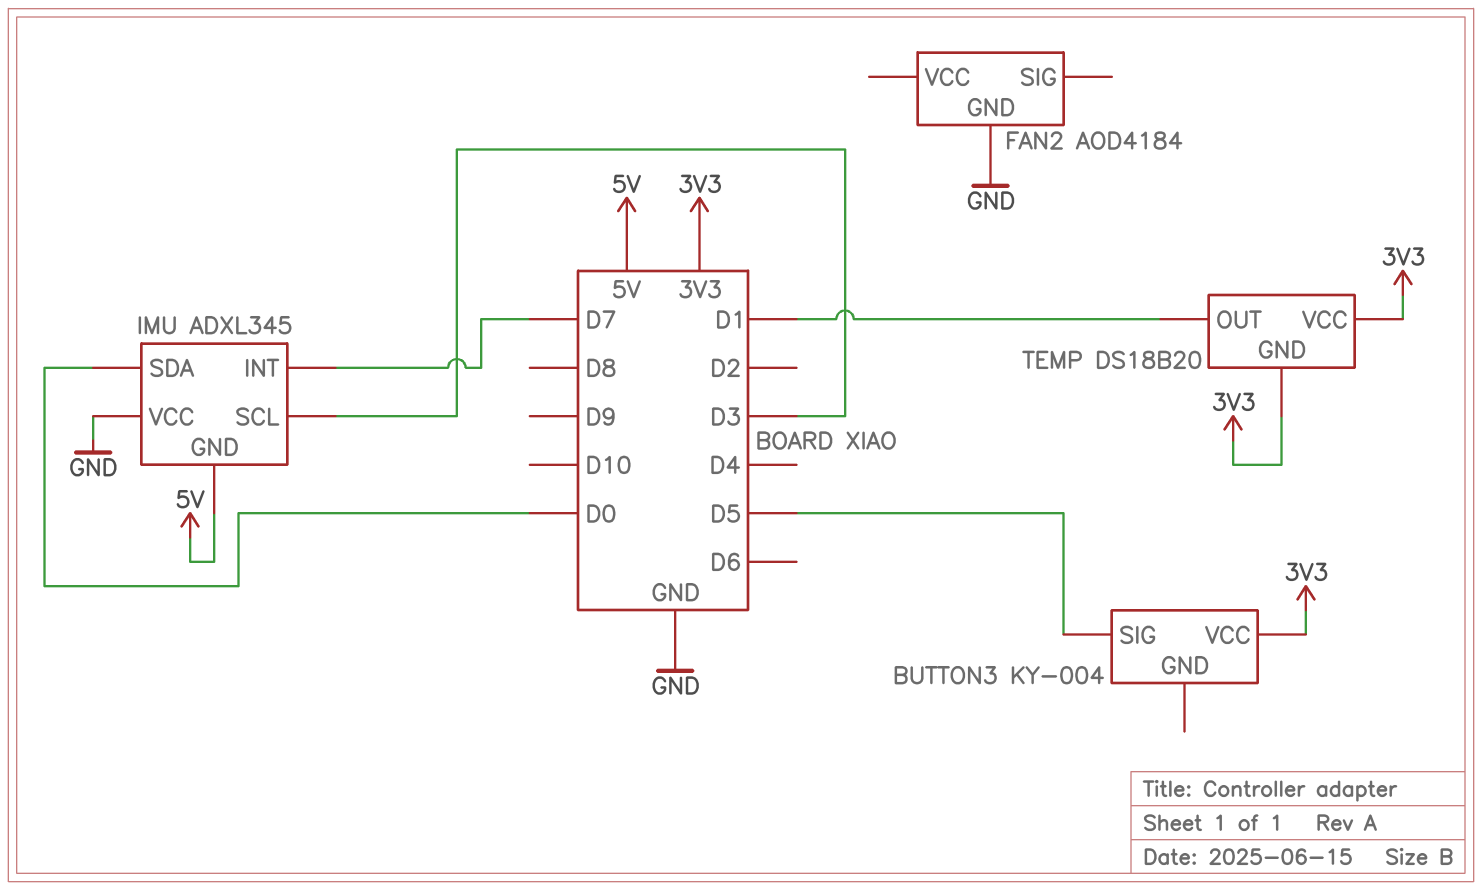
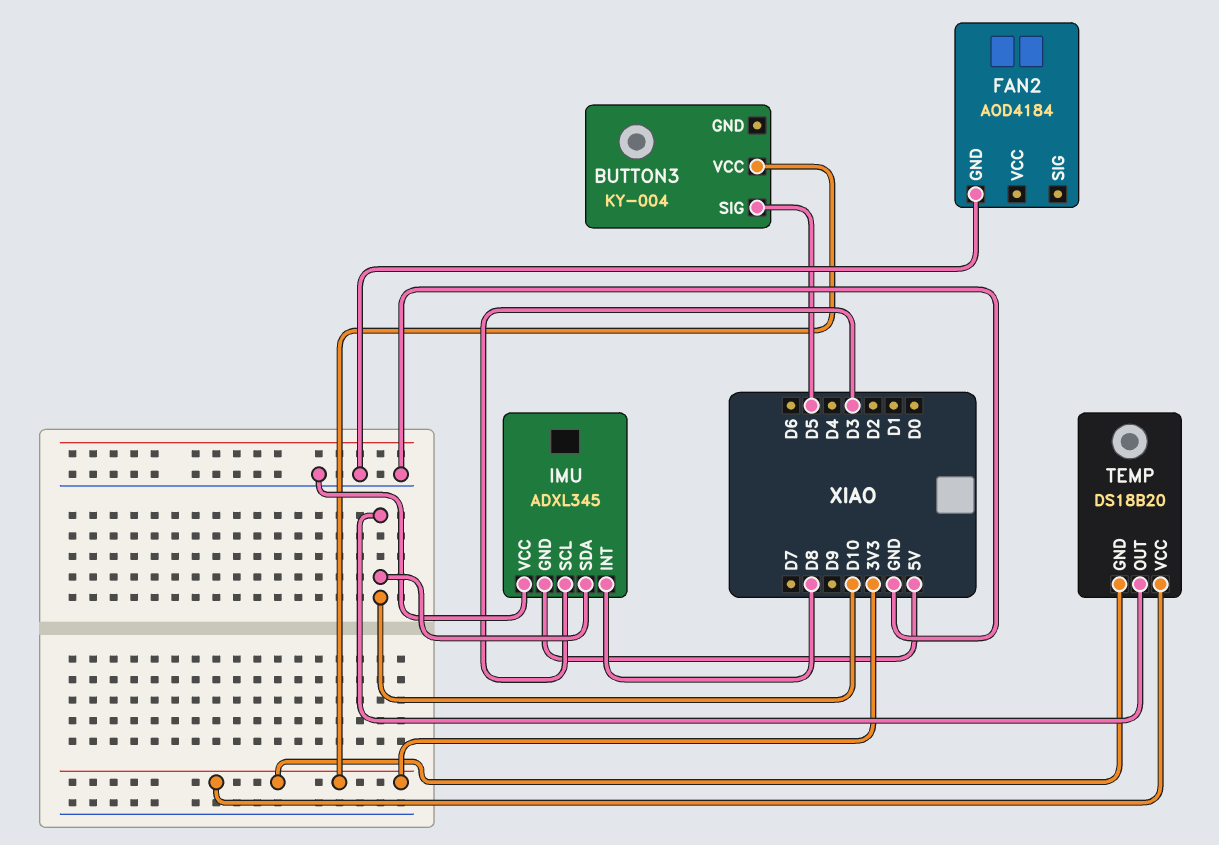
IMU pin INT: D7 -> D8
IMU pin SDA: D0 -> D10
TEMP pin OUT: D1 -> D10

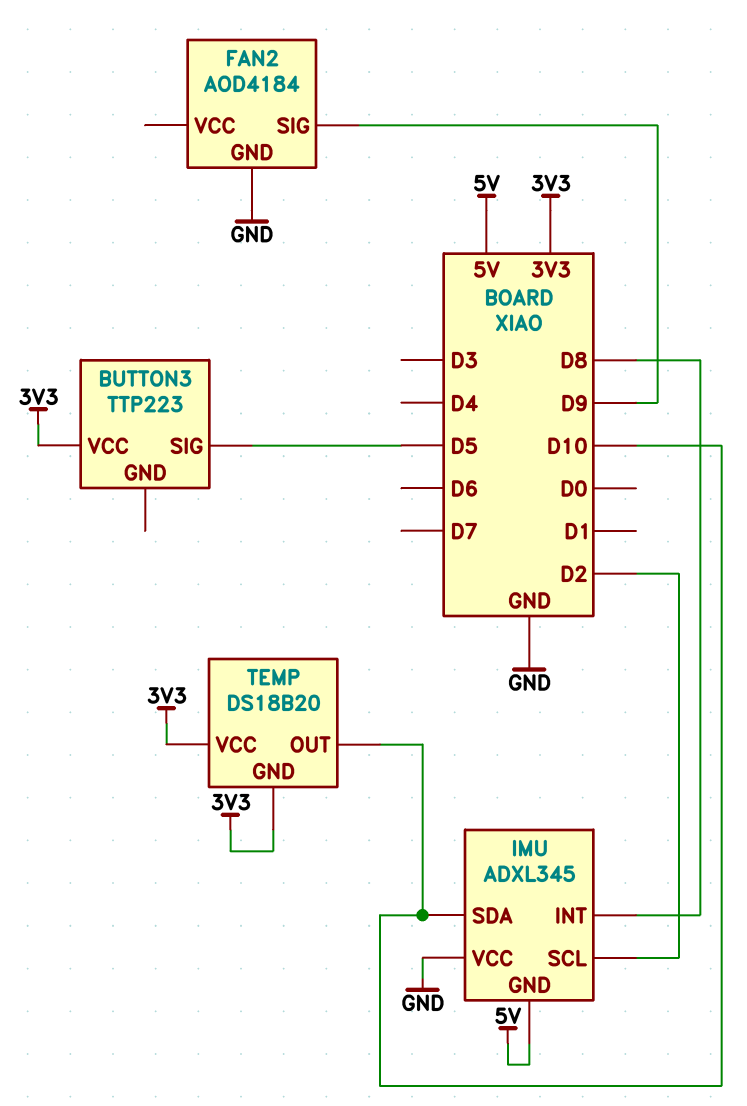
BUTTON3: KY-004 -> TTP223
FAN2 pin SIG: none -> D9
IMU pin SCL: D3 -> D2

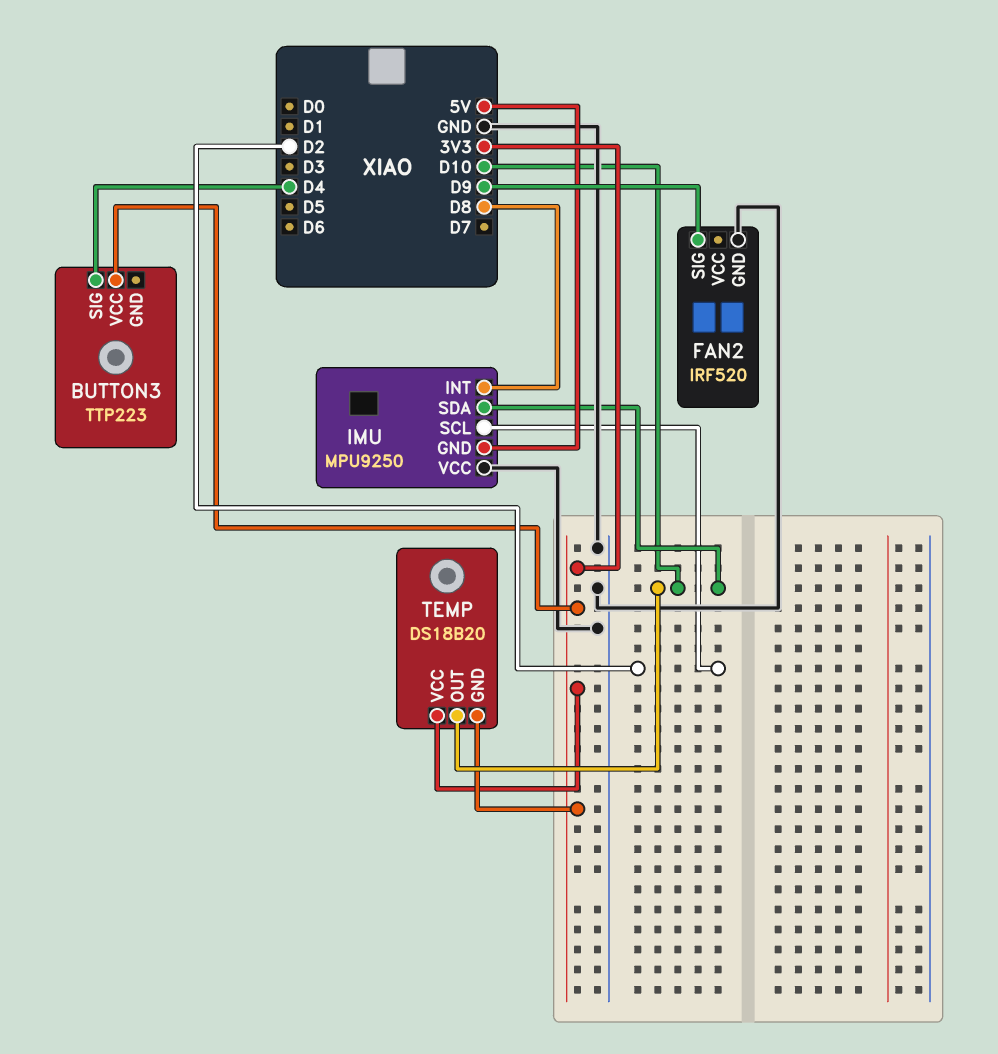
BUTTON3 pin SIG: D5 -> D4
FAN2: AOD4184 -> IRF520
IMU: ADXL345 -> MPU9250

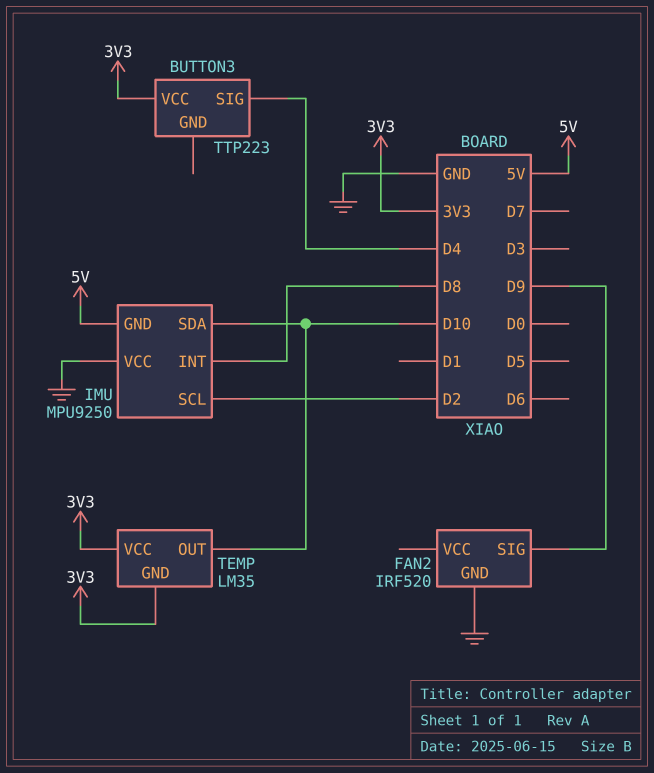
TEMP: DS18B20 -> LM35

